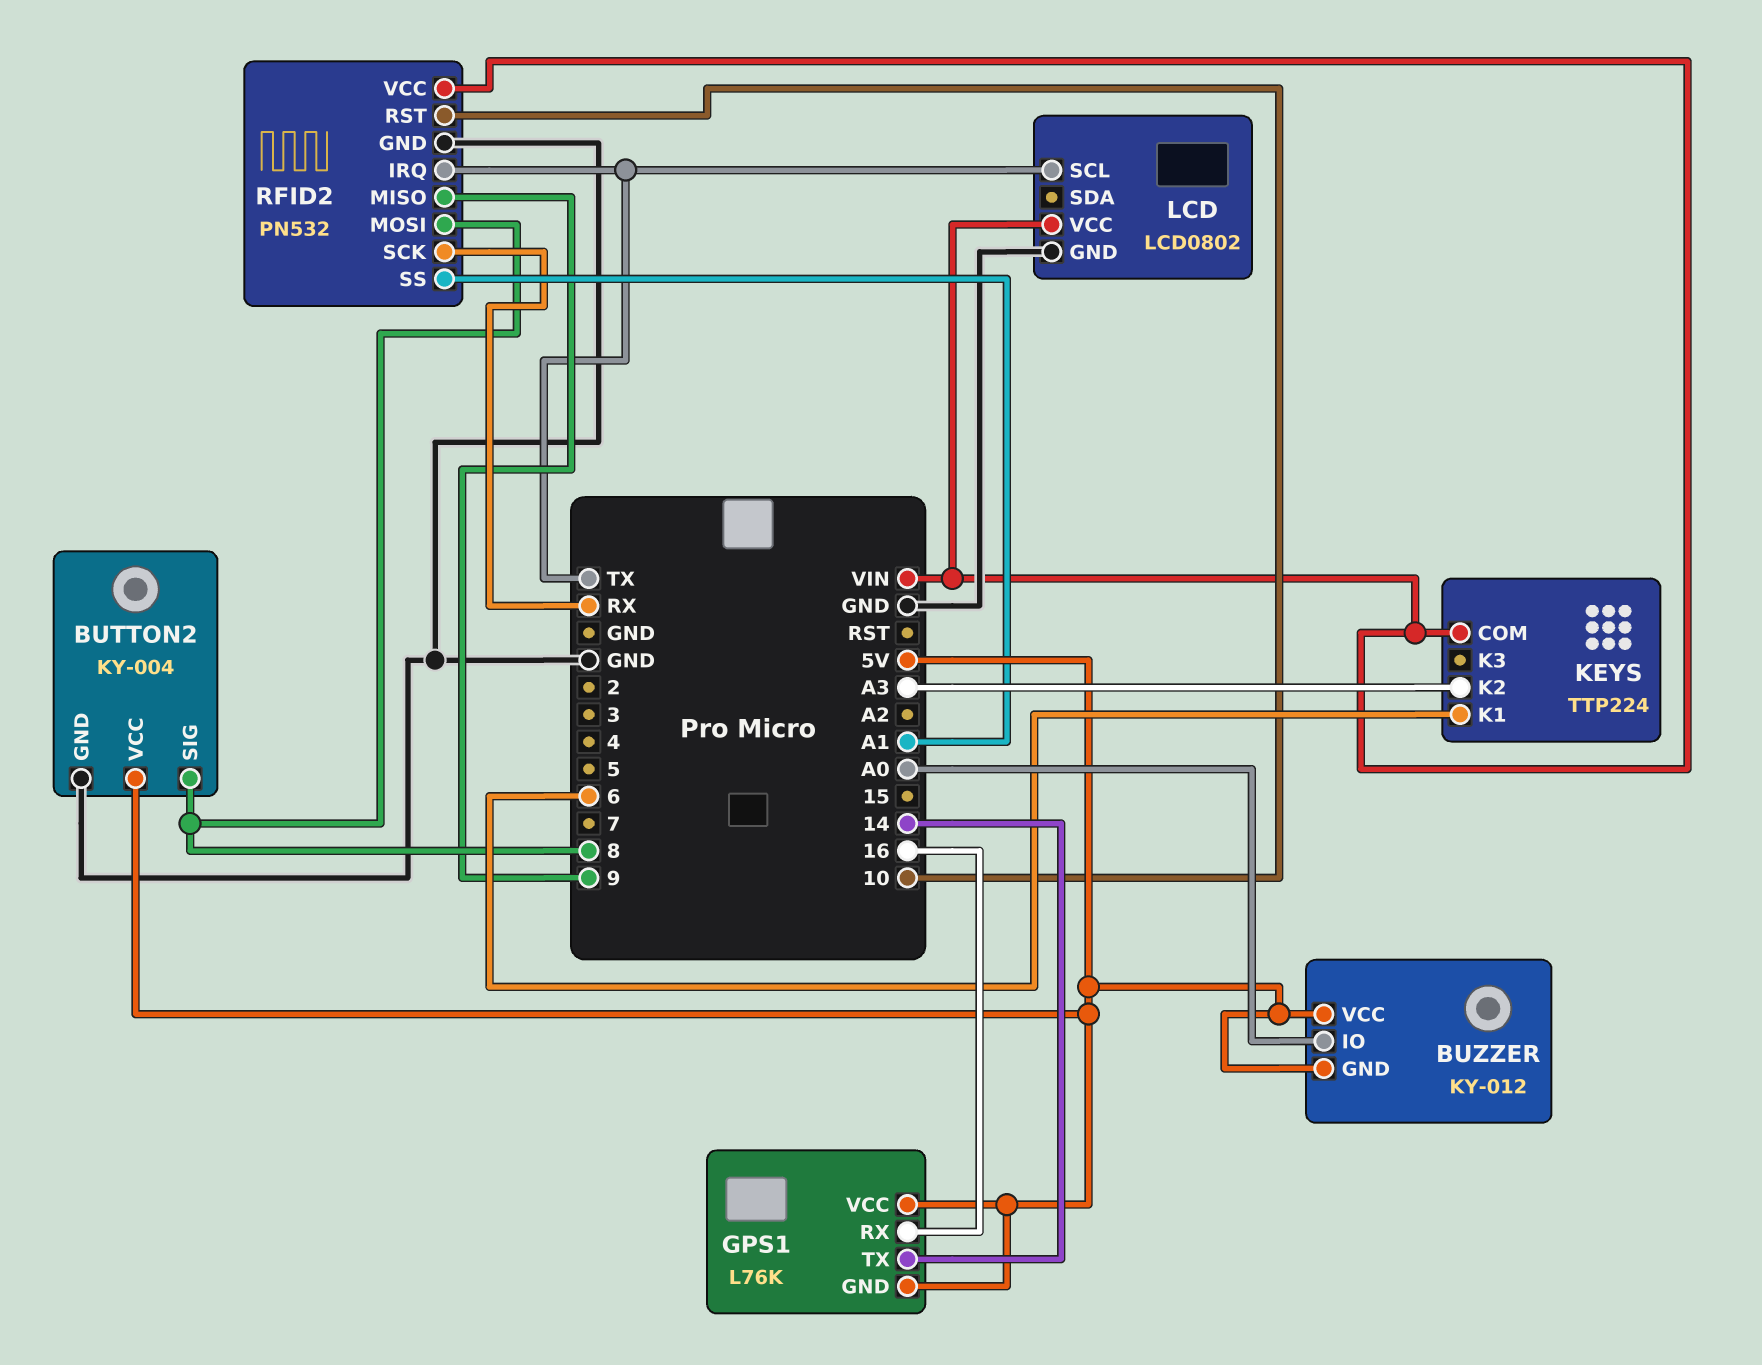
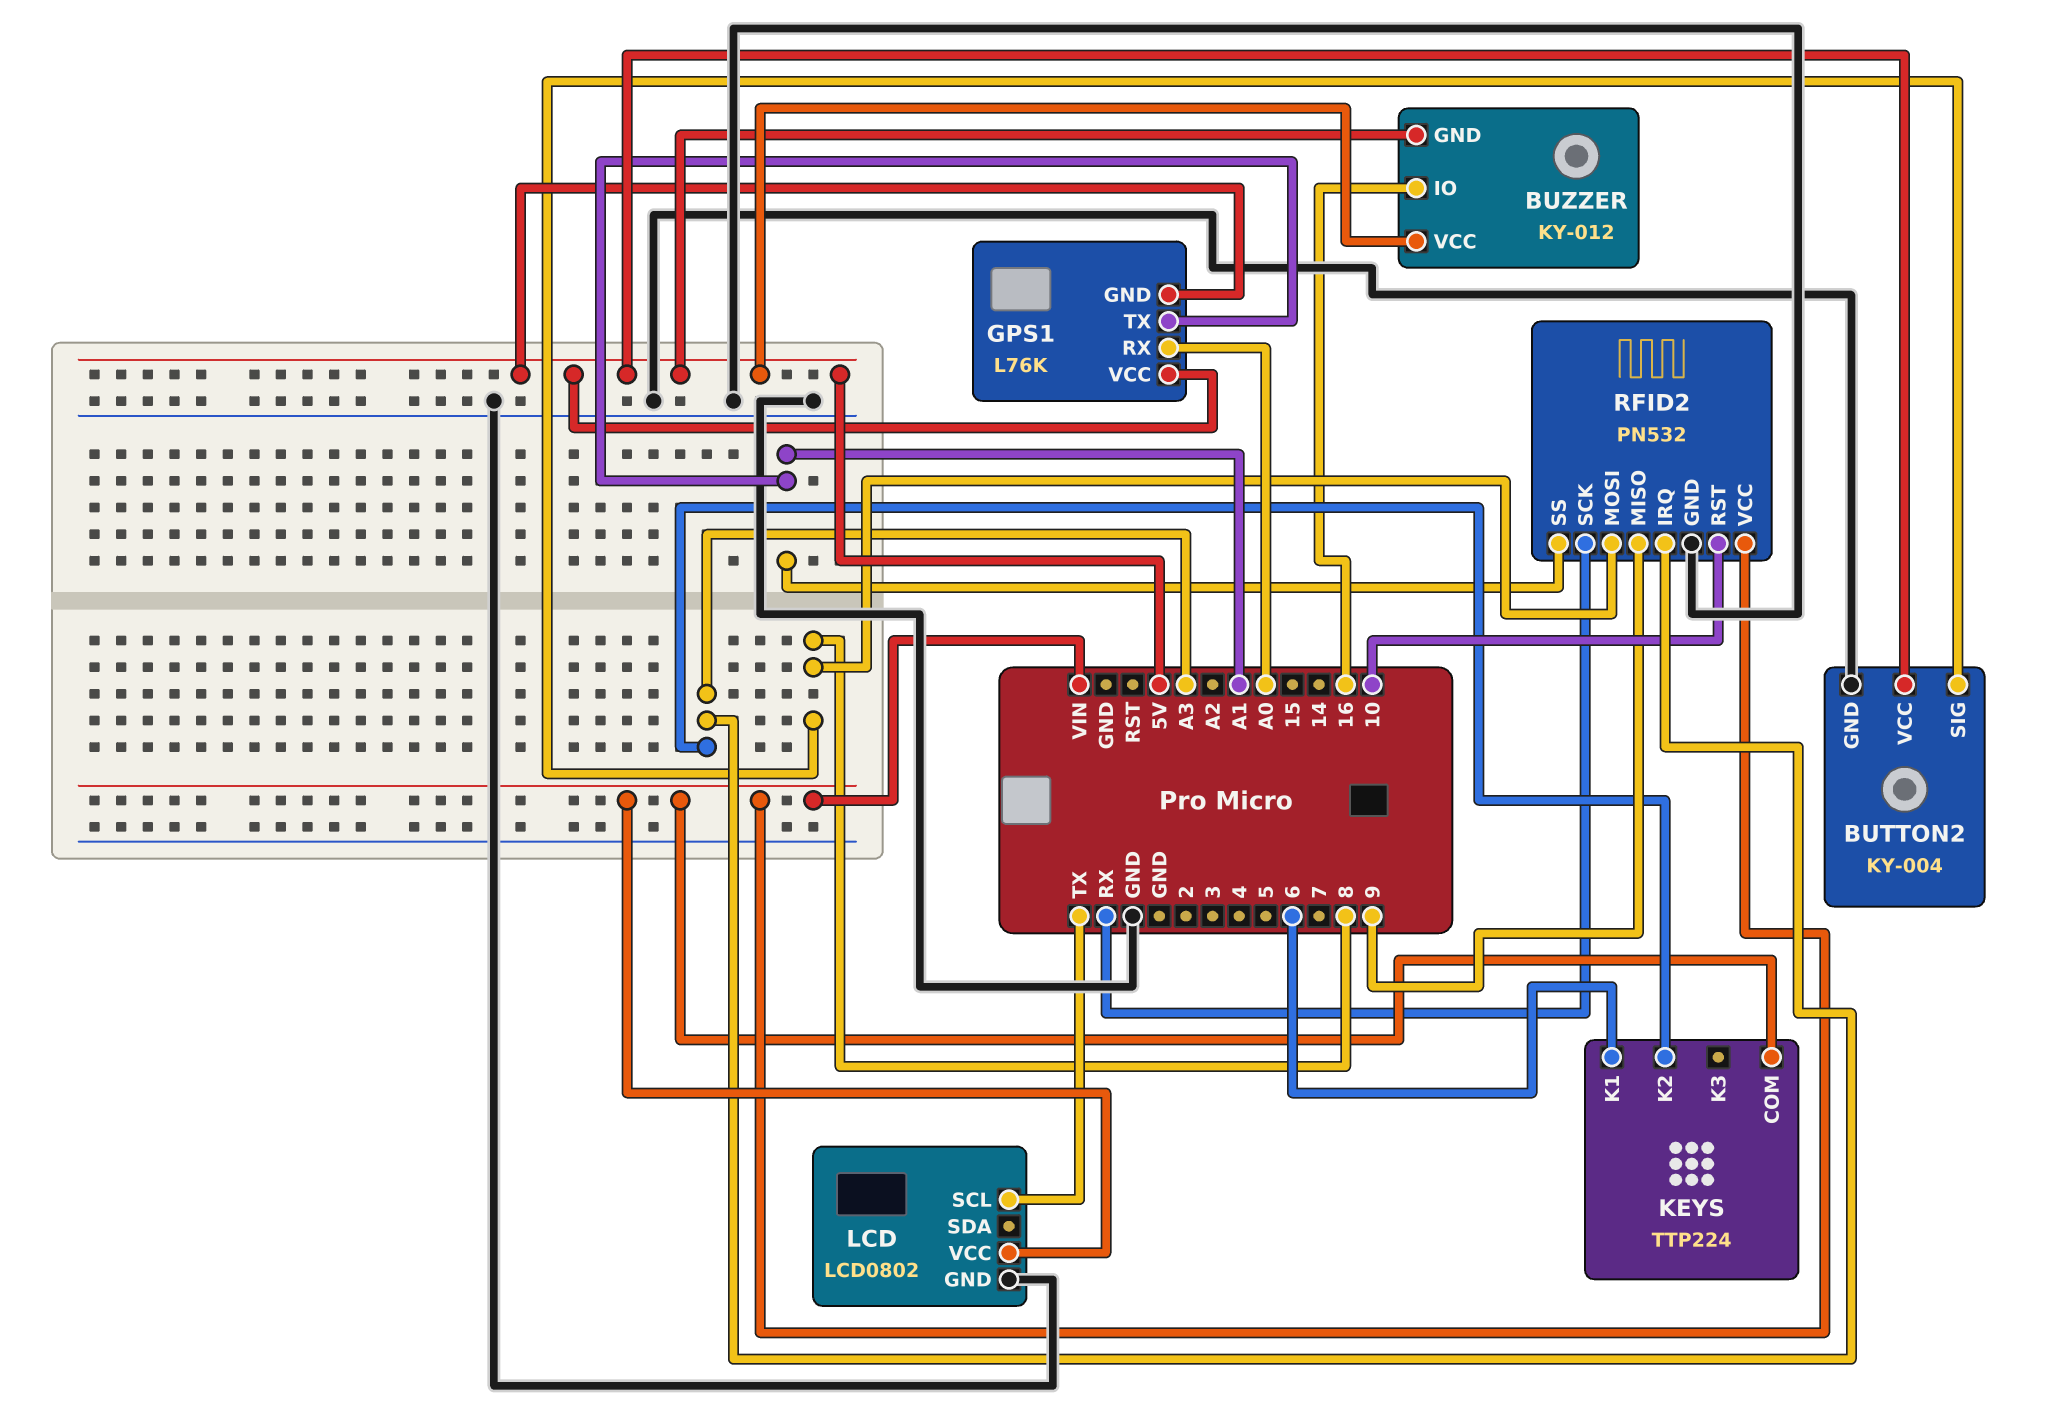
BUZZER pin IO: A0 -> 16
GPS1 pin RX: 16 -> A0
GPS1 pin TX: 14 -> A1
RFID2 pin IRQ: TX -> A3

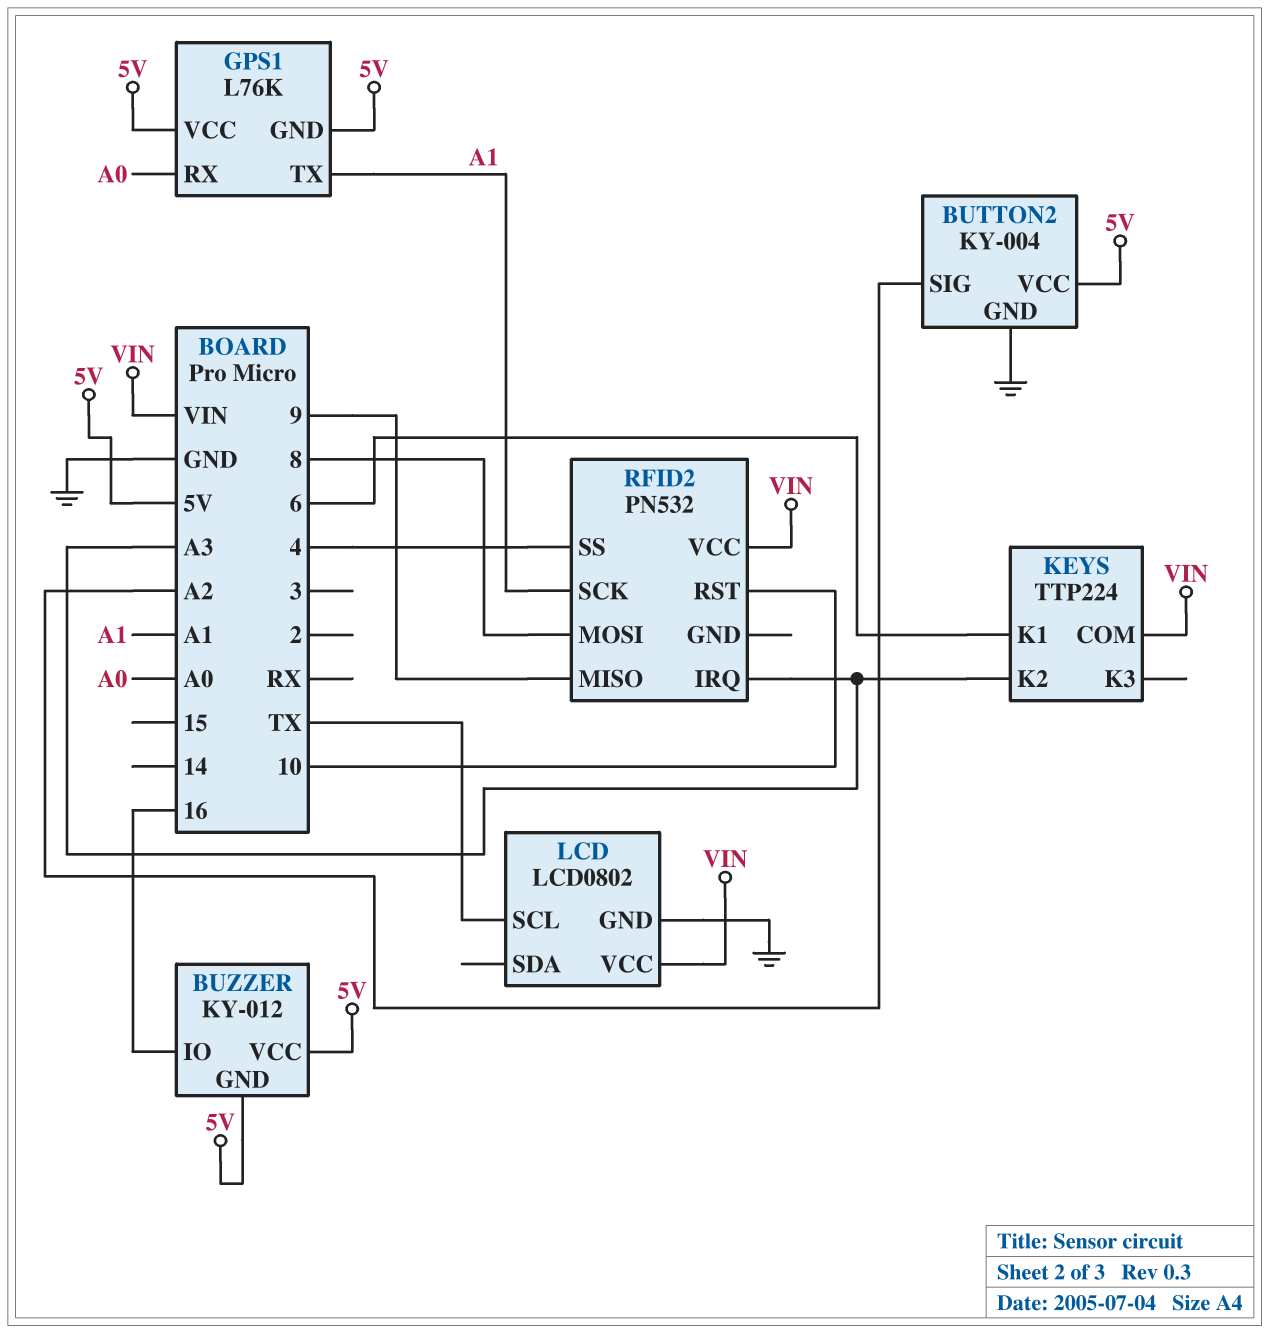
BUTTON2 pin SIG: 8 -> A2
RFID2 pin GND: GND -> none
RFID2 pin SCK: RX -> A1
RFID2 pin SS: A1 -> 4

